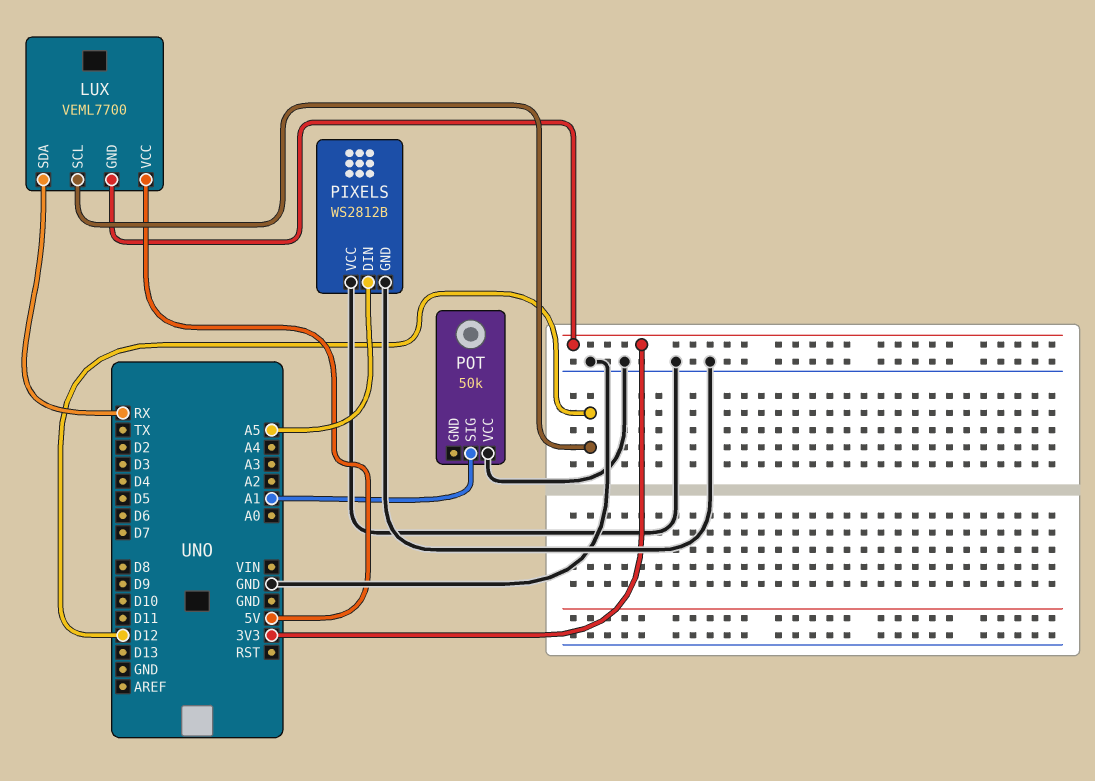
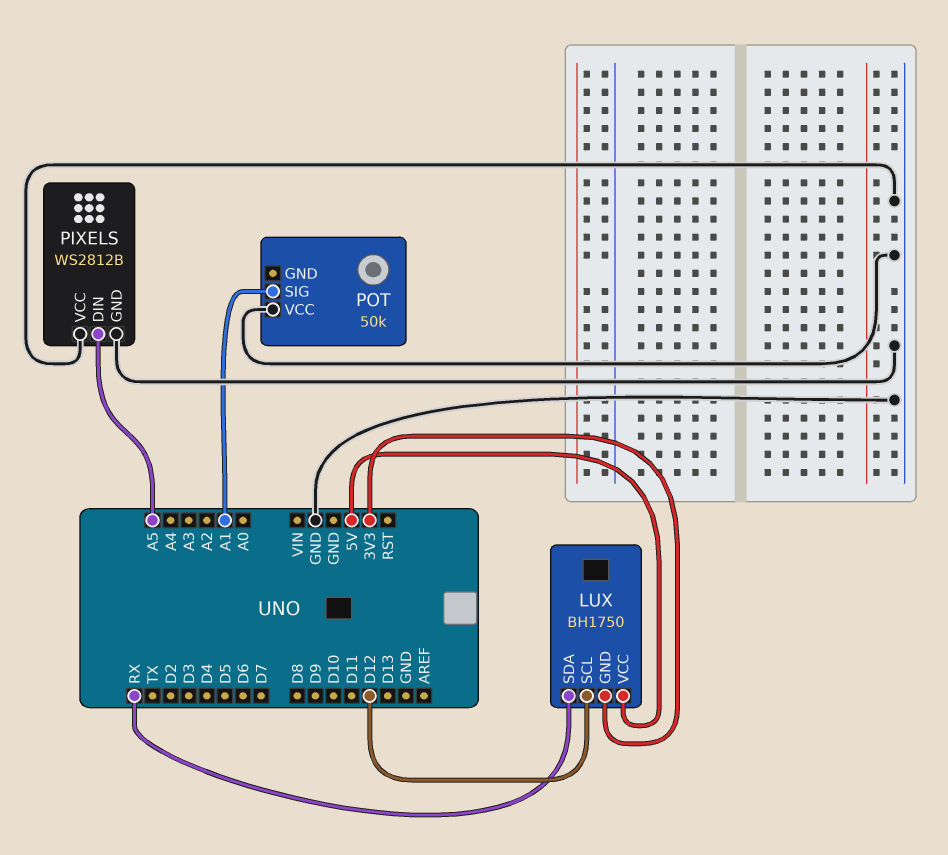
LUX: VEML7700 -> BH1750

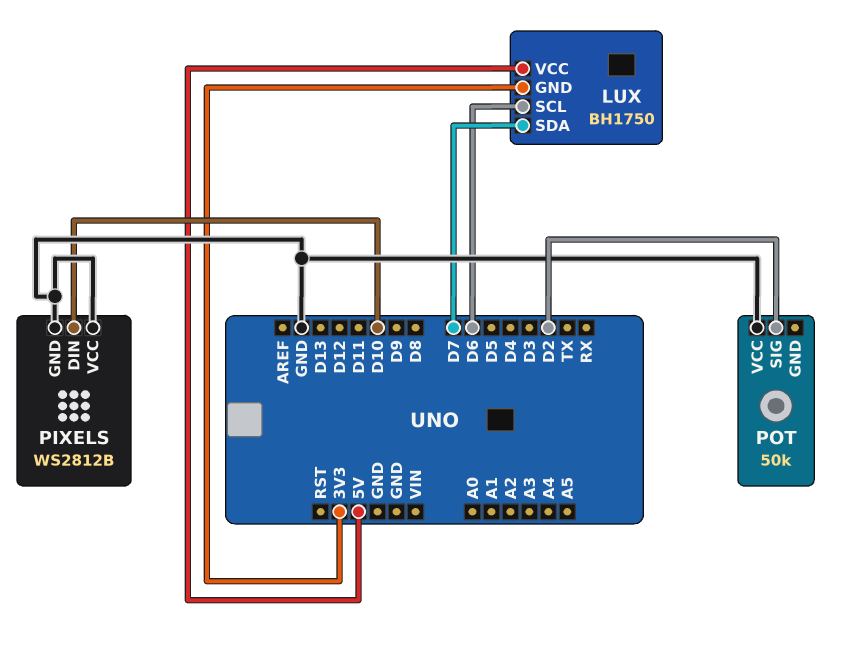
LUX pin SCL: D12 -> D6
LUX pin SDA: RX -> D7
PIXELS pin DIN: A5 -> D10
POT pin SIG: A1 -> D2

